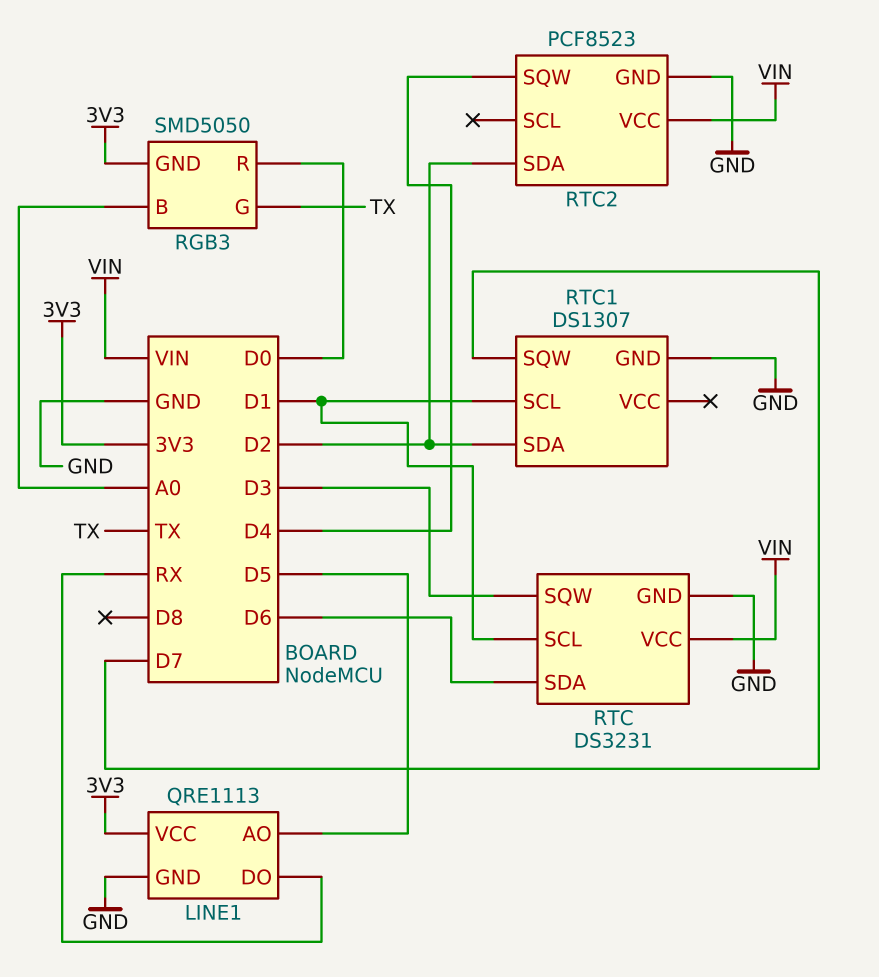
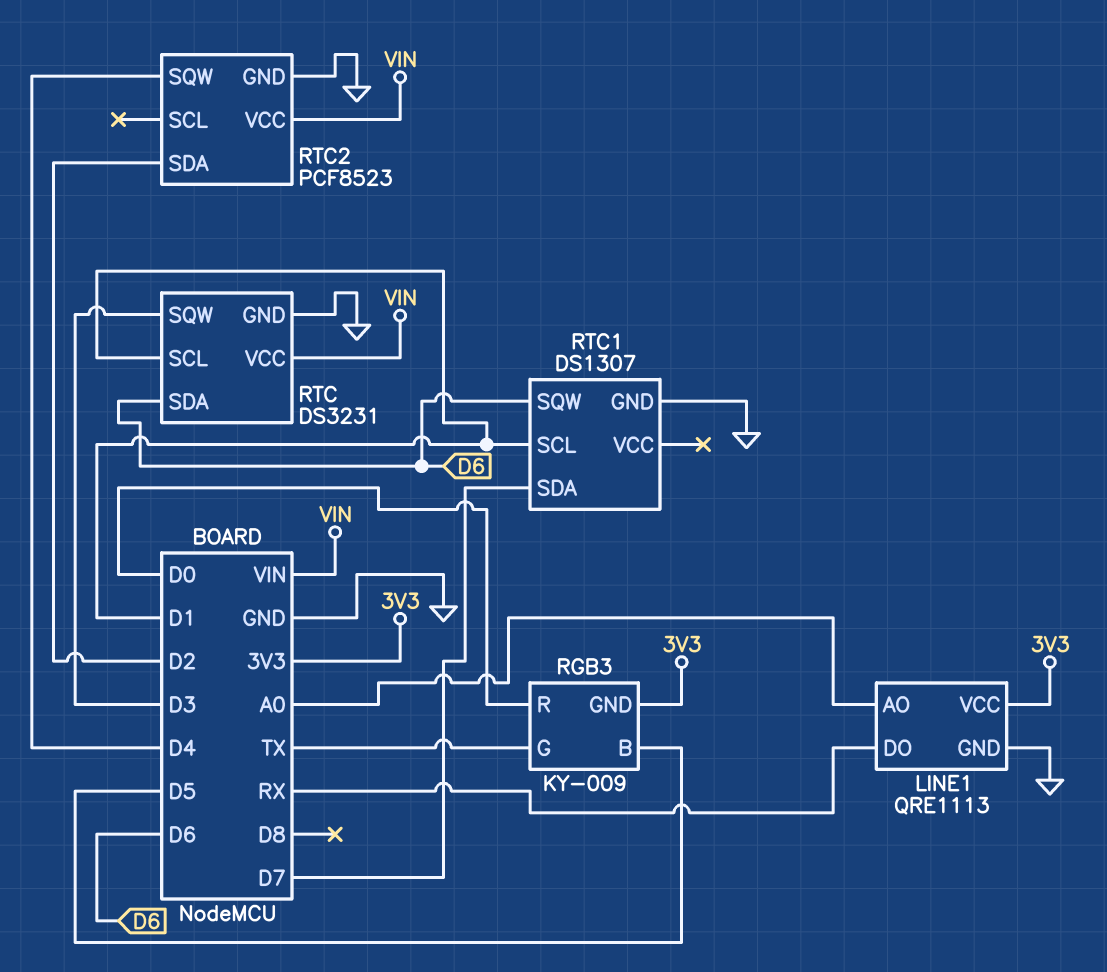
LINE1 pin AO: D5 -> A0
RGB3: SMD5050 -> KY-009
RGB3 pin B: A0 -> D5
RTC1 pin SDA: D2 -> D7
RTC1 pin SQW: D7 -> D6

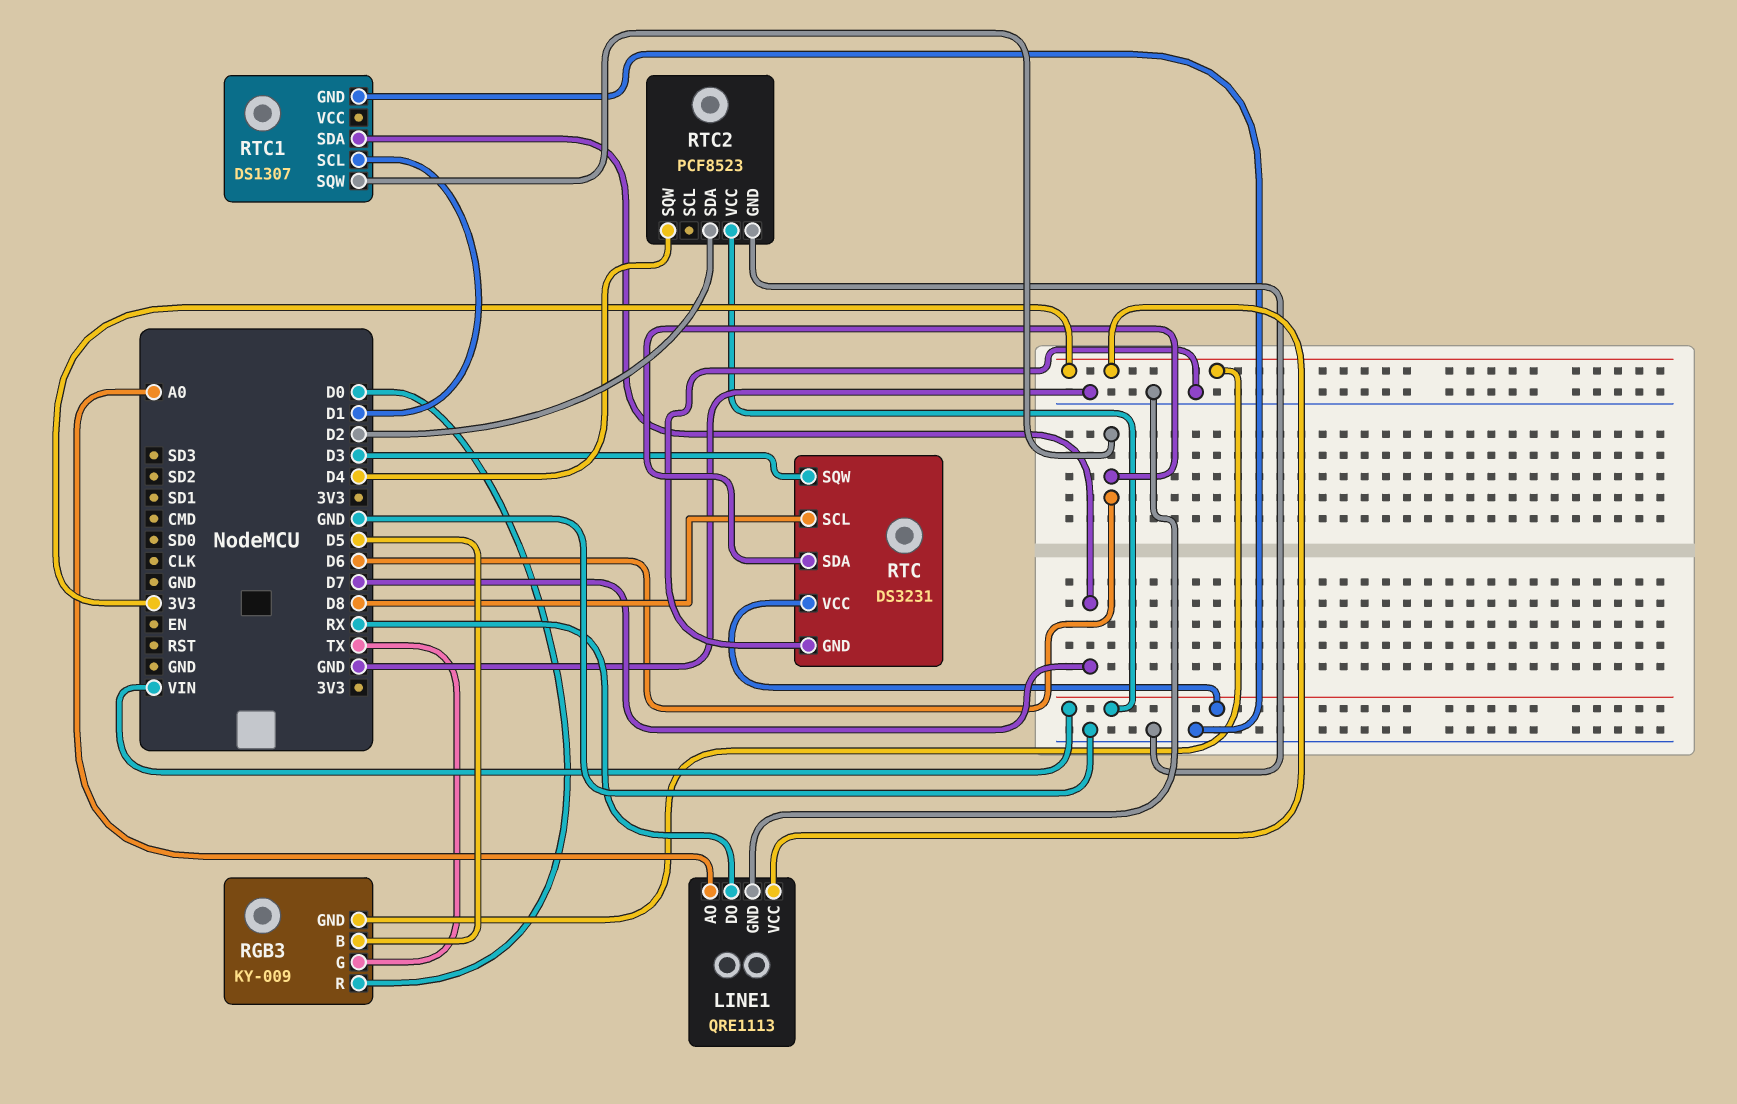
RTC pin SCL: D1 -> D8

